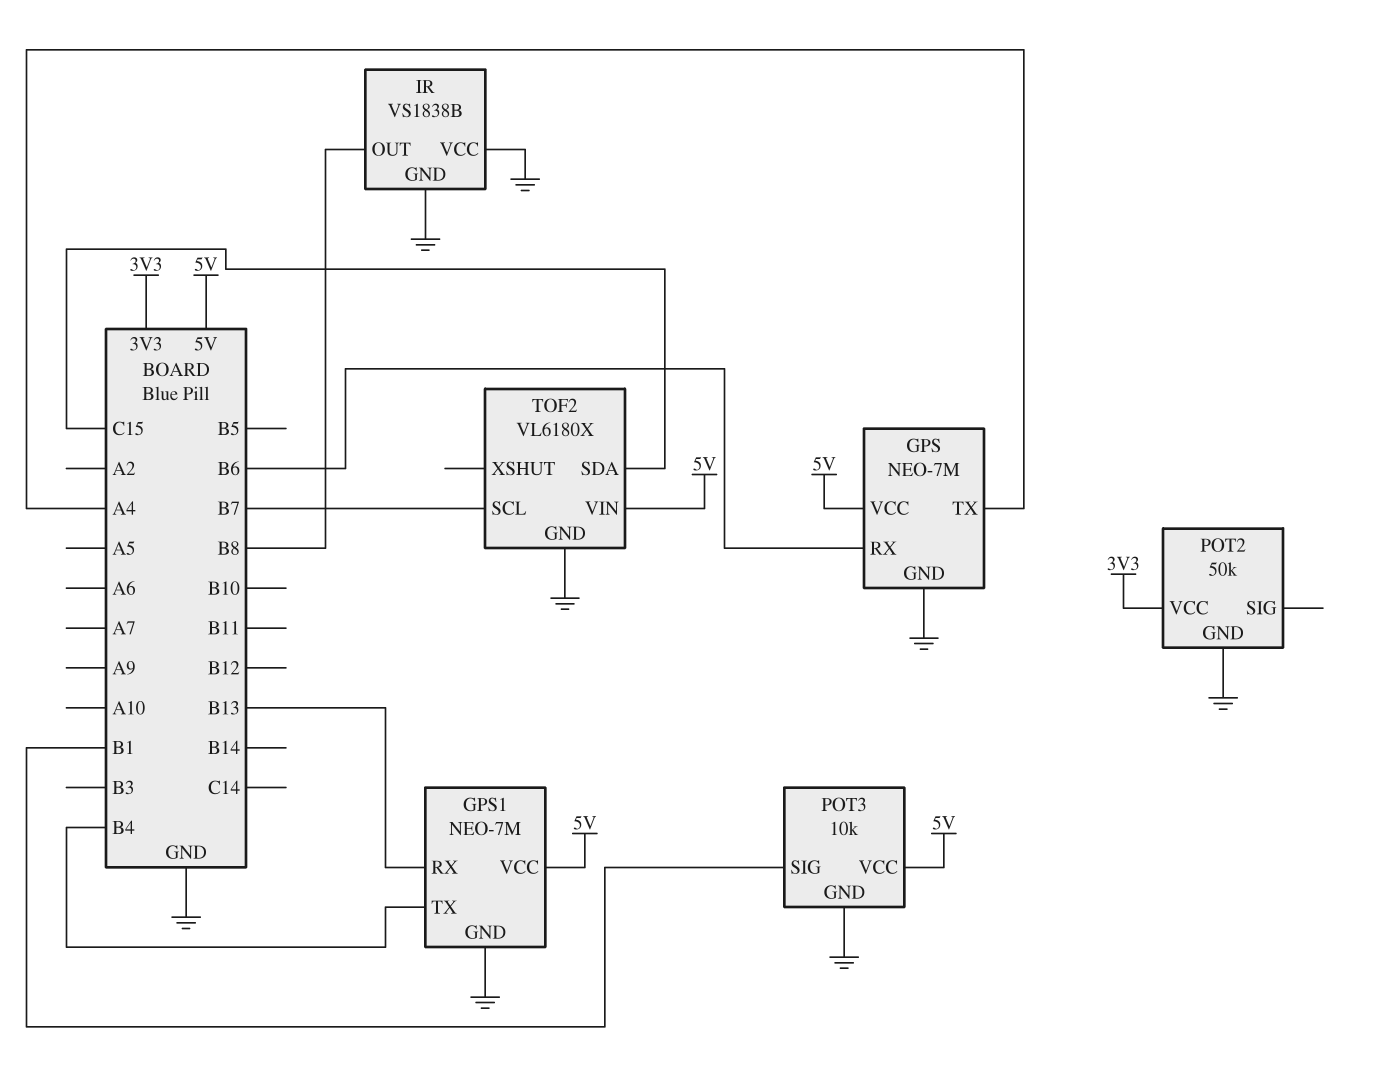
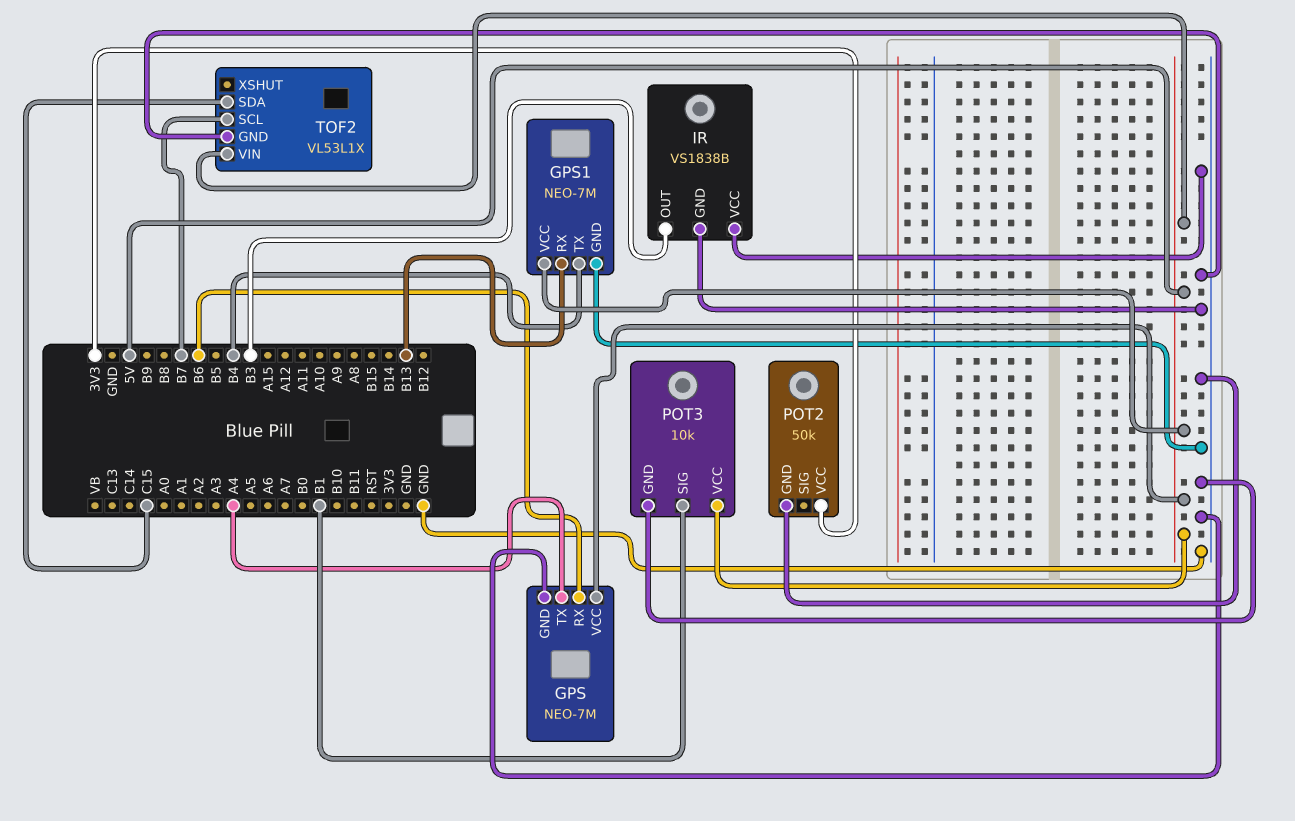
IR pin OUT: B8 -> B3
TOF2: VL6180X -> VL53L1X

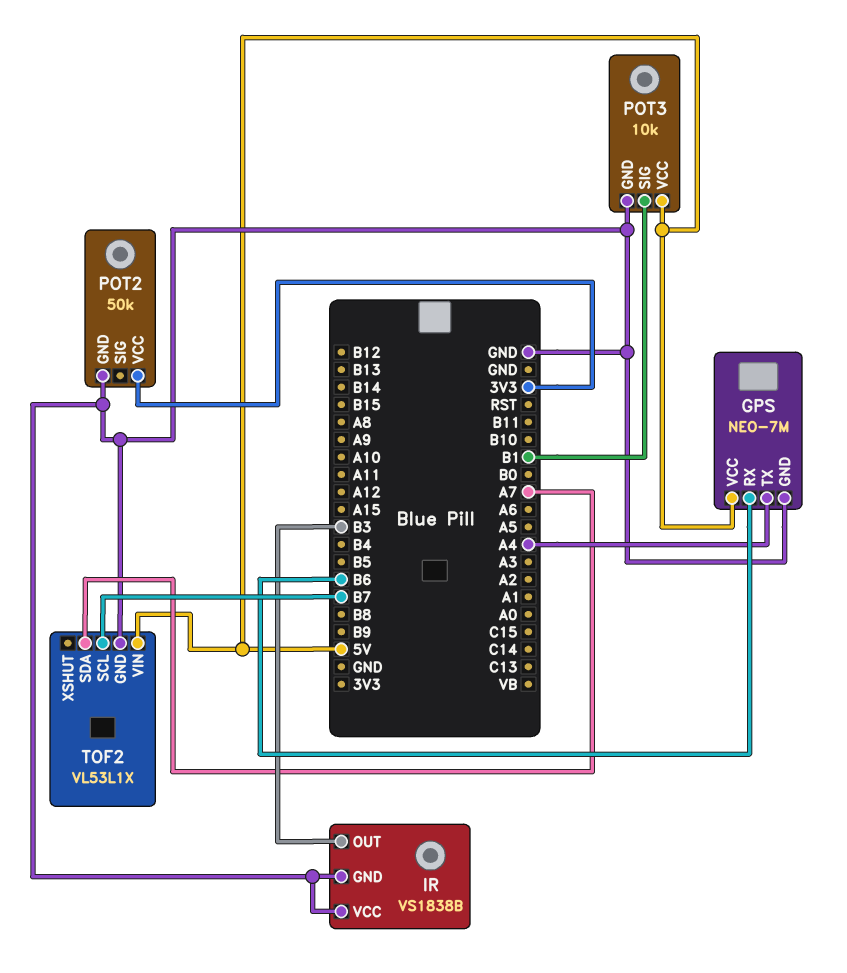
GPS1: NEO-7M -> none
GPS1 pin GND: GND -> none
GPS1 pin RX: B13 -> none
GPS1 pin TX: B4 -> none
GPS1 pin VCC: 5V -> none
TOF2 pin SDA: C15 -> A7

